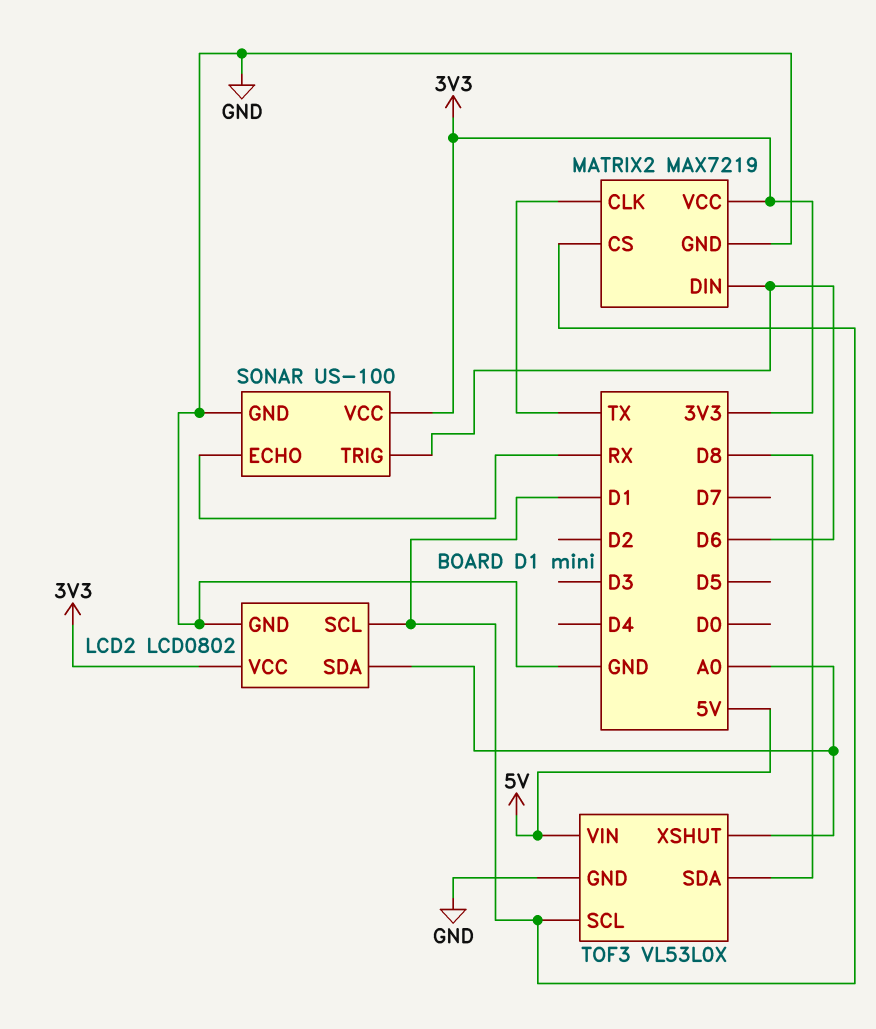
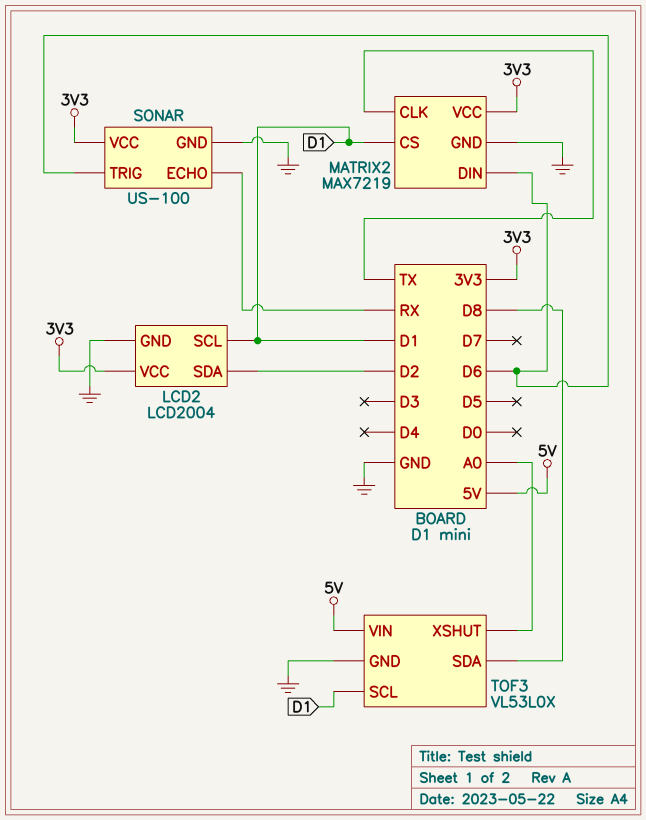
LCD2: LCD0802 -> LCD2004
LCD2 pin SDA: A0 -> D2

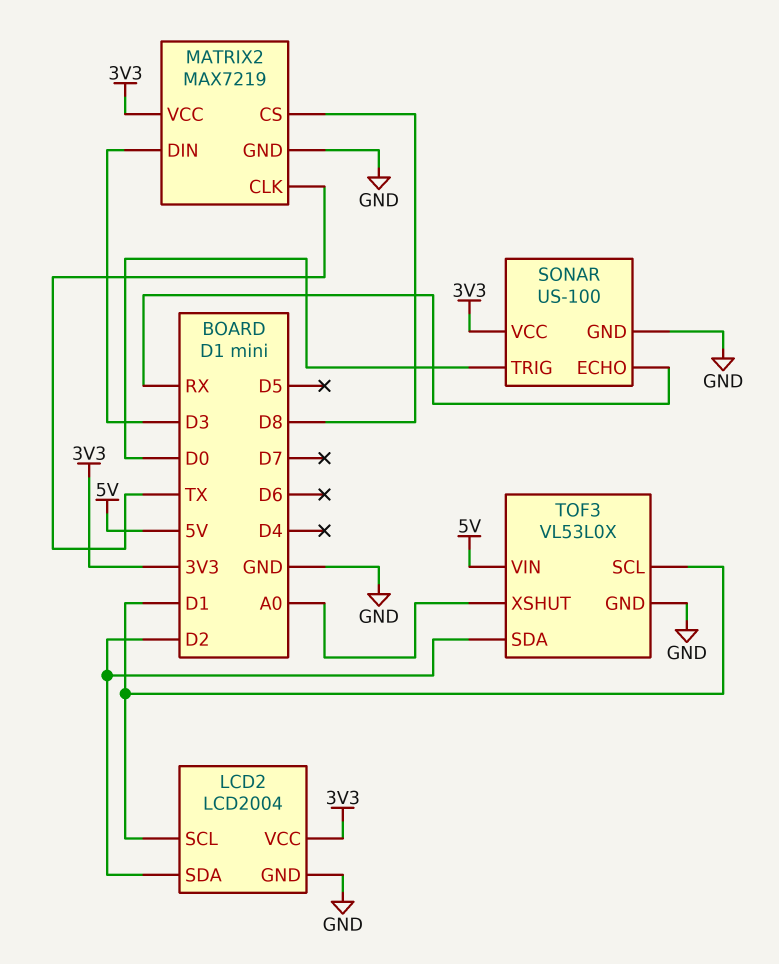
MATRIX2 pin CS: D1 -> D8
MATRIX2 pin DIN: D6 -> D3
SONAR pin TRIG: D6 -> D0
TOF3 pin SDA: D8 -> D2

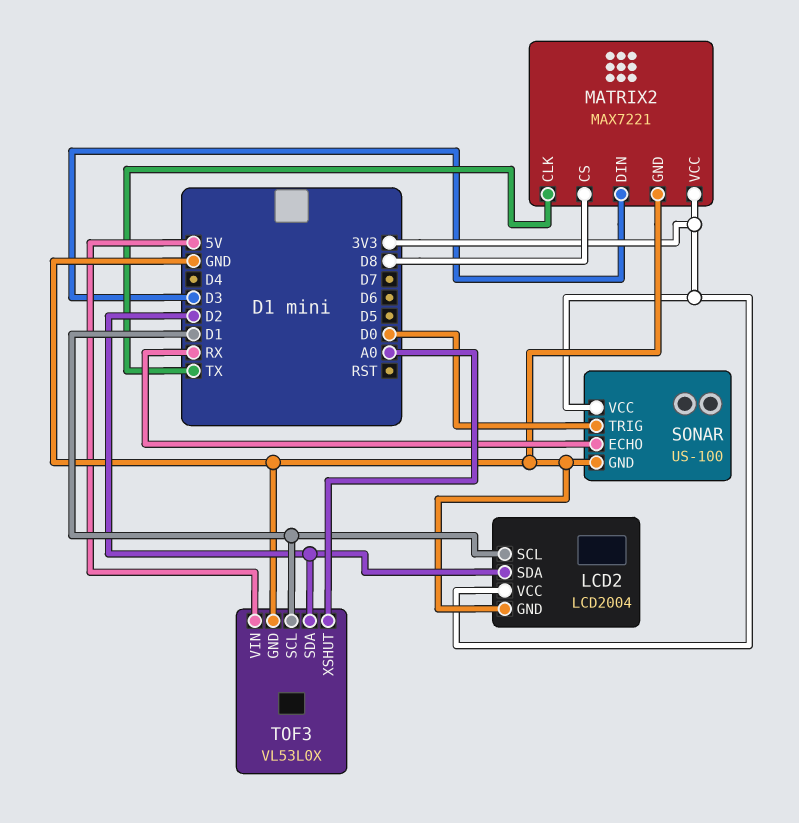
MATRIX2: MAX7219 -> MAX7221

